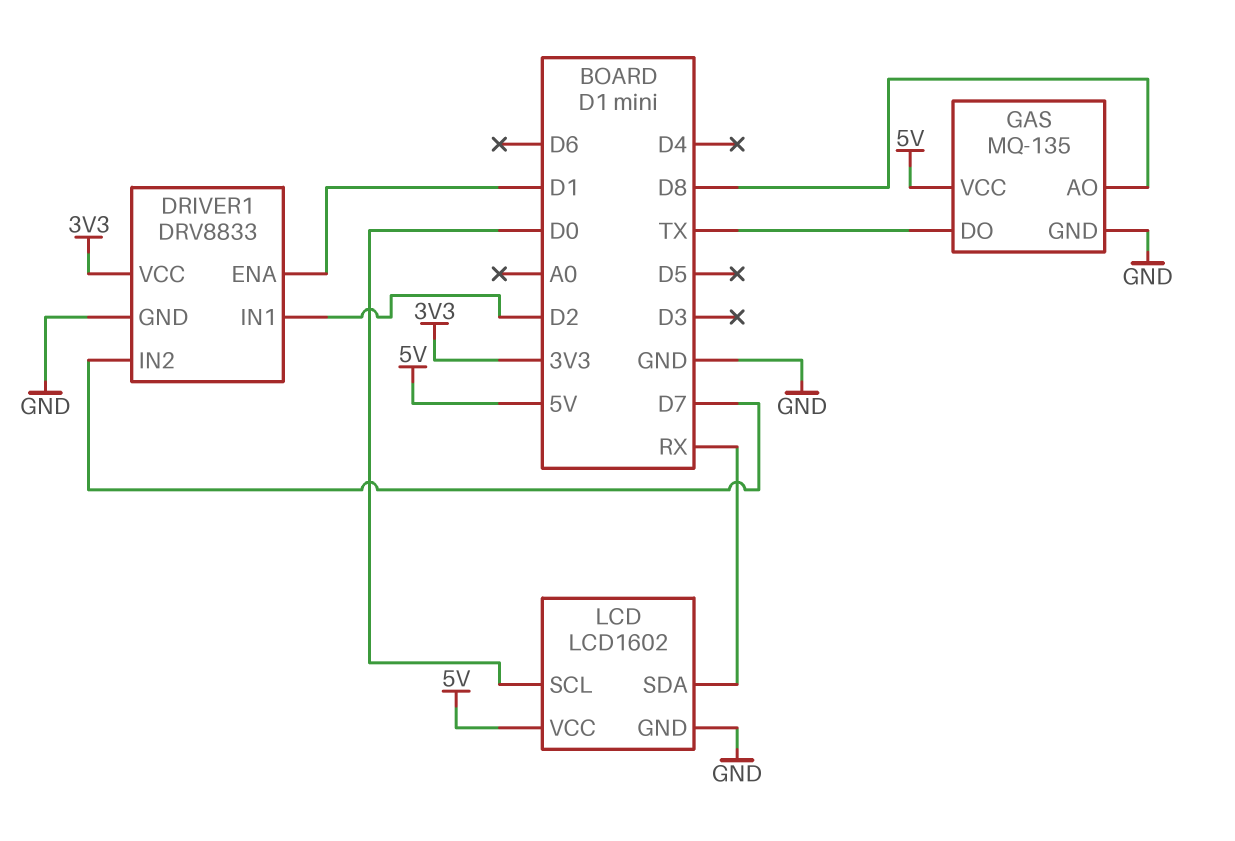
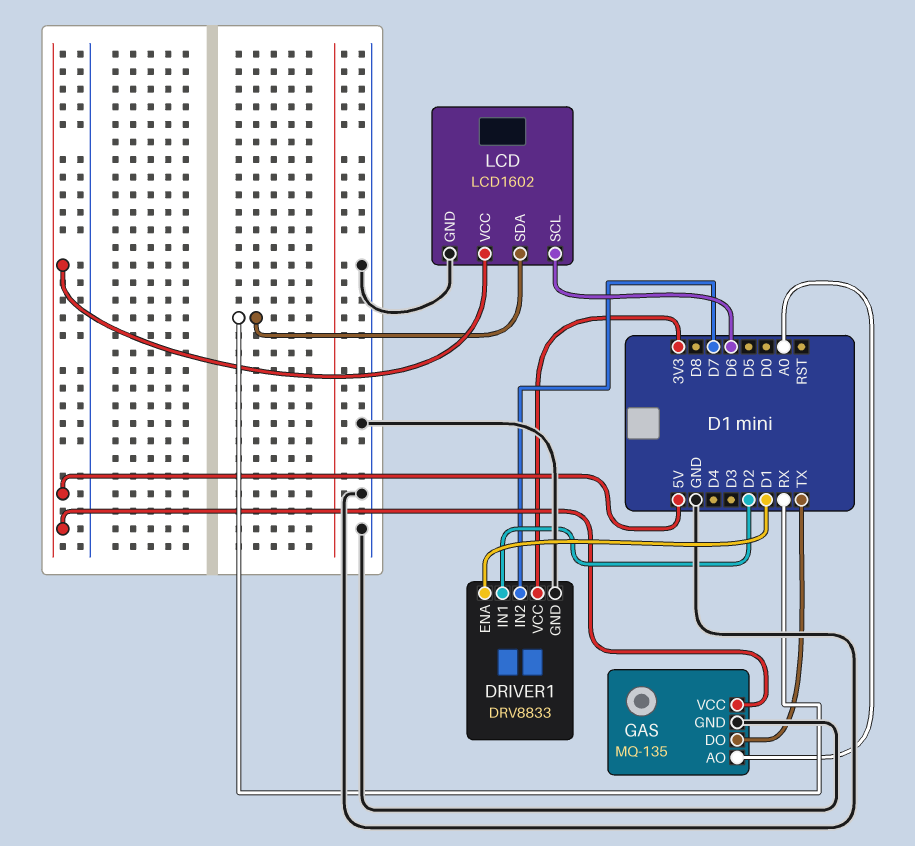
GAS pin AO: D8 -> A0
LCD pin SCL: D0 -> D6

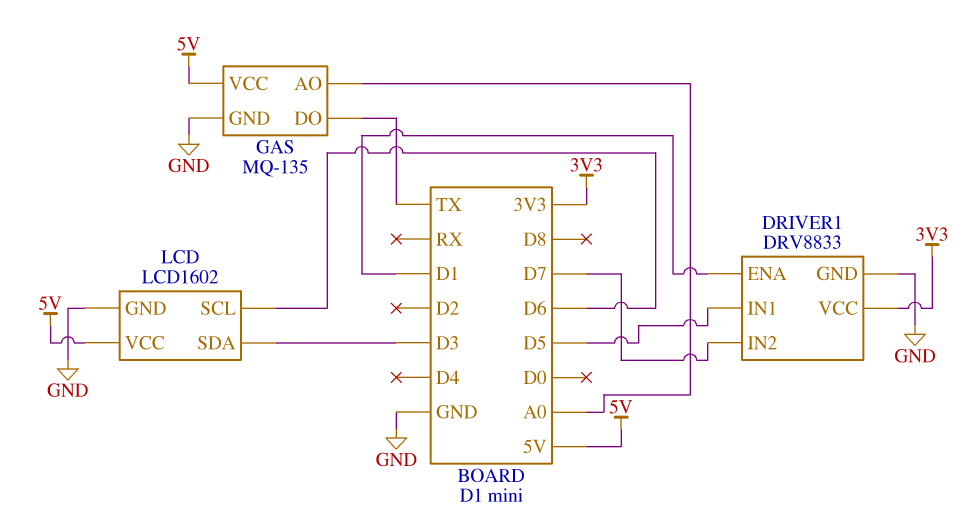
DRIVER1 pin IN1: D2 -> D5
LCD pin SDA: RX -> D3

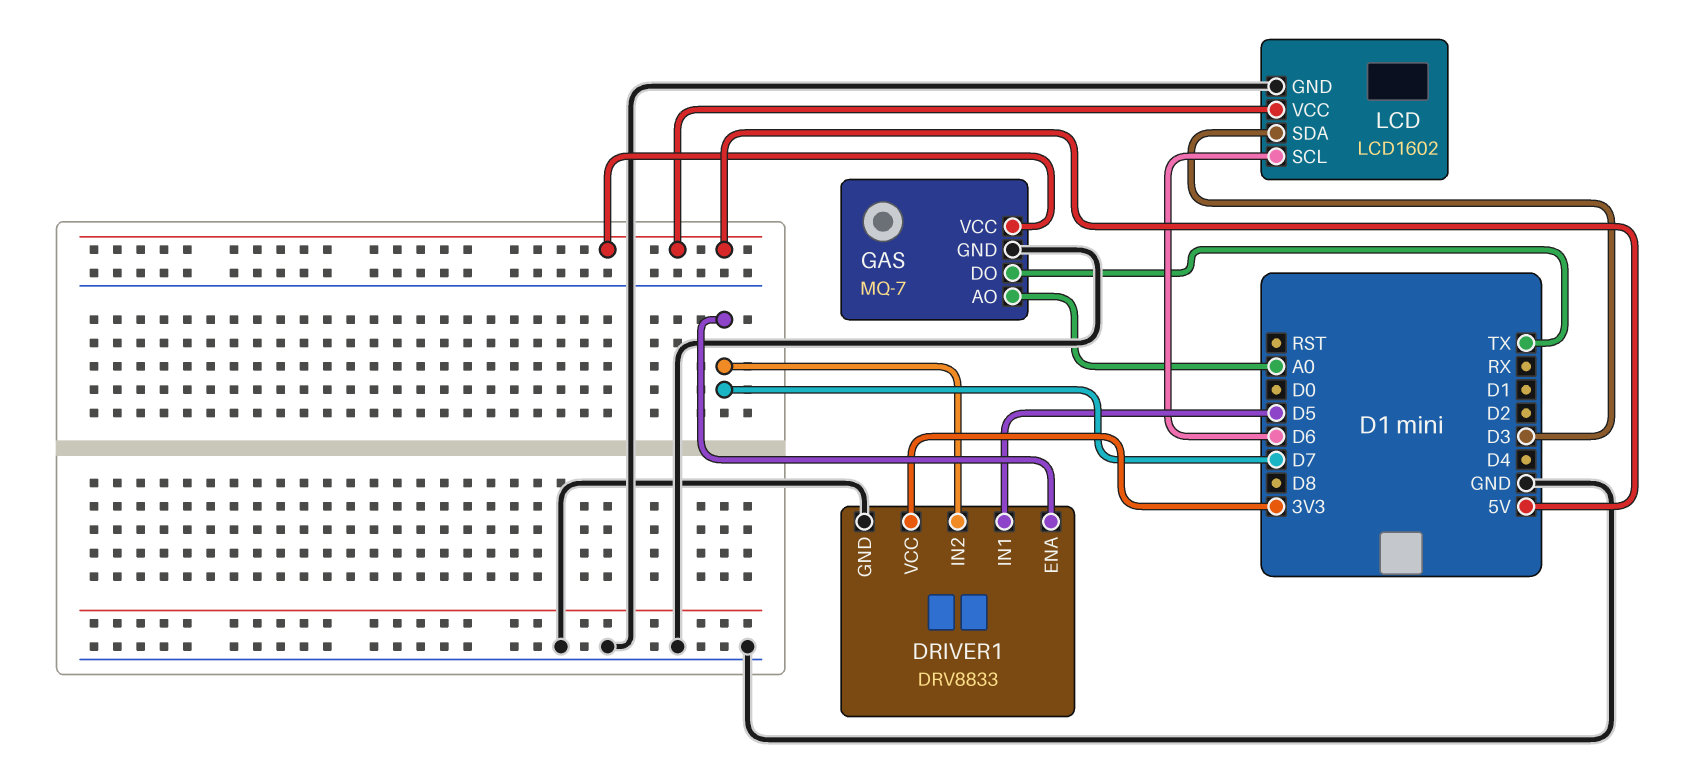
DRIVER1 pin ENA: D1 -> D7
GAS: MQ-135 -> MQ-7

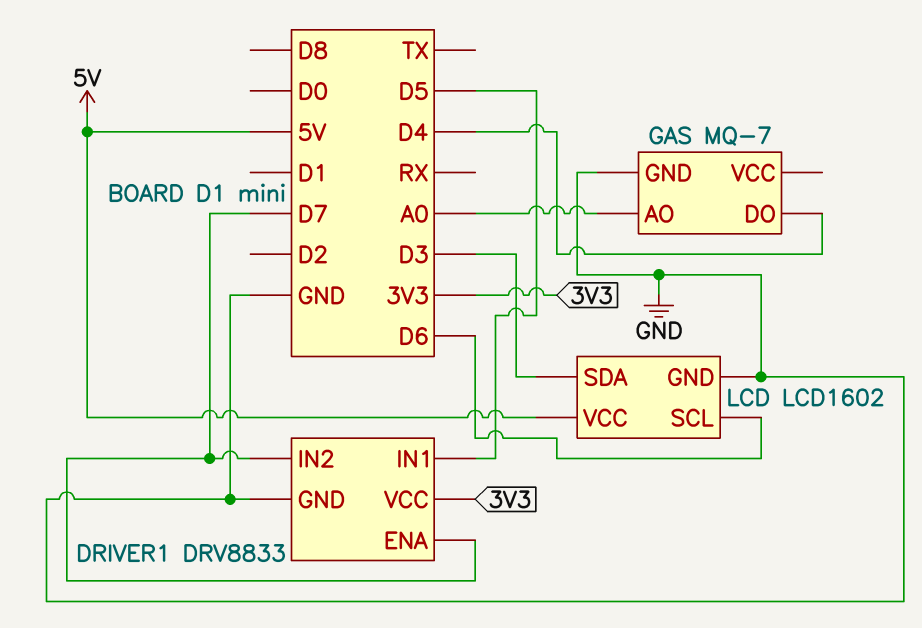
GAS pin DO: TX -> D4
GAS pin VCC: 5V -> none

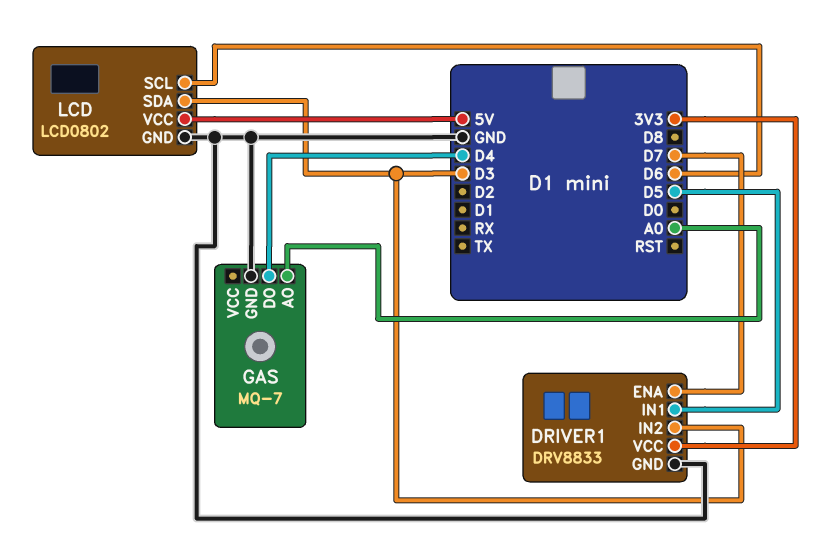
DRIVER1 pin IN2: D7 -> D3
LCD: LCD1602 -> LCD0802

